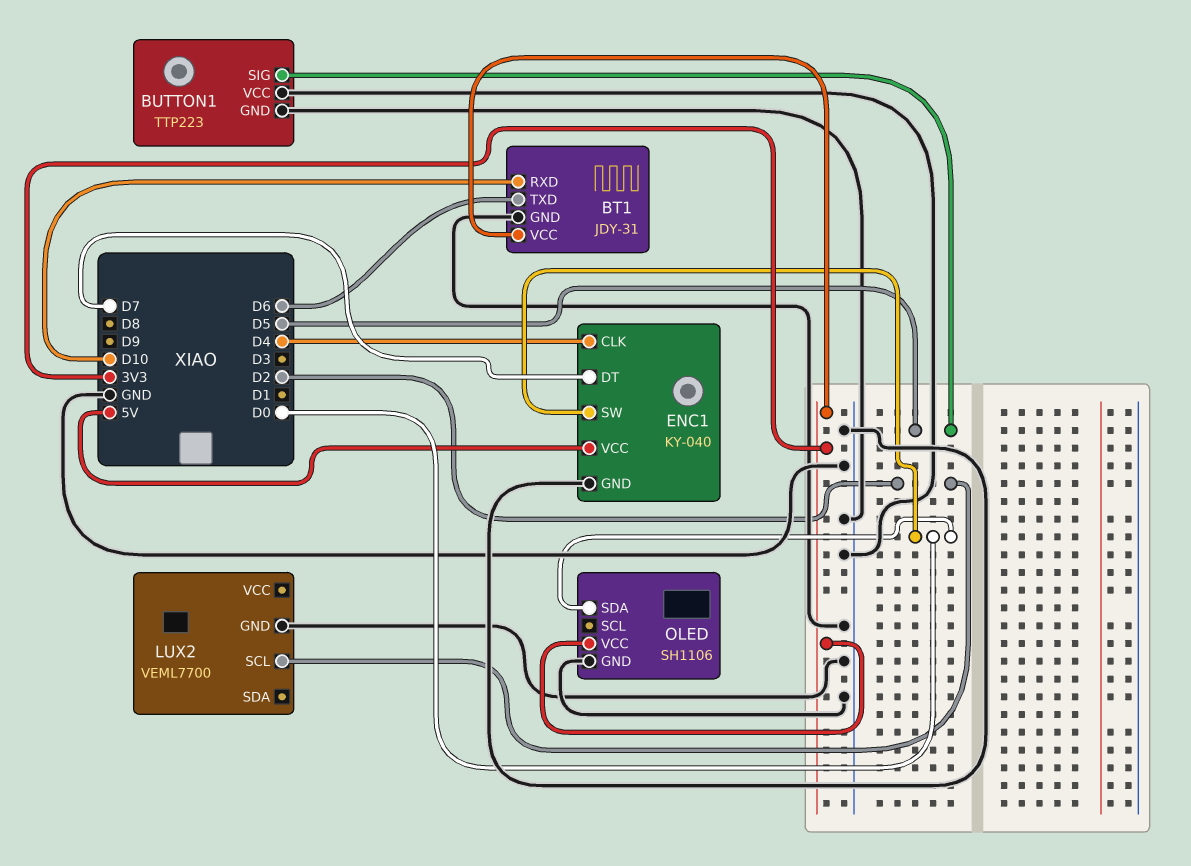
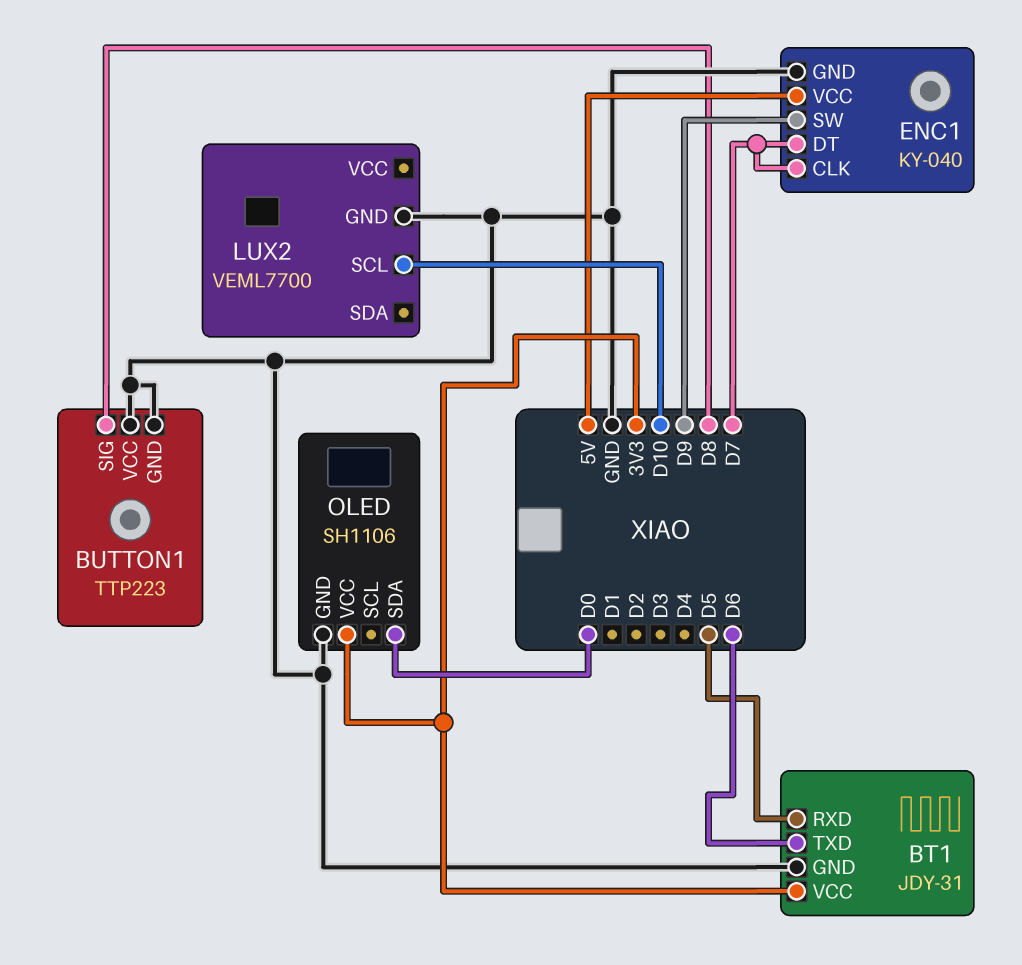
BT1 pin RXD: D10 -> D5
BUTTON1 pin SIG: D5 -> D8
ENC1 pin CLK: D4 -> D7
ENC1 pin SW: D0 -> D9
LUX2 pin SCL: D2 -> D10

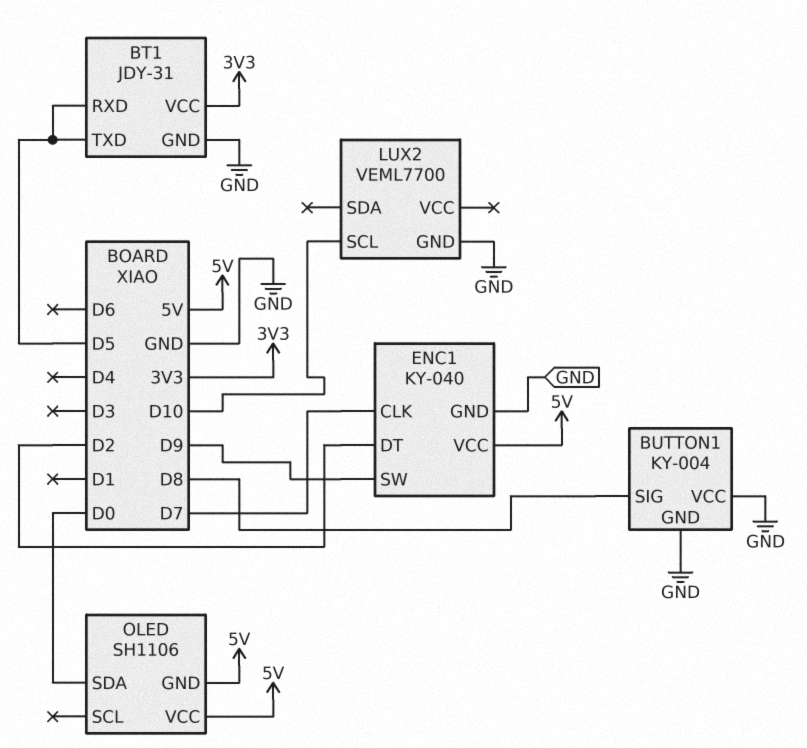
BT1 pin TXD: D6 -> D5
BUTTON1: TTP223 -> KY-004
ENC1 pin DT: D7 -> D2
OLED pin GND: GND -> 5V
OLED pin VCC: 3V3 -> 5V

